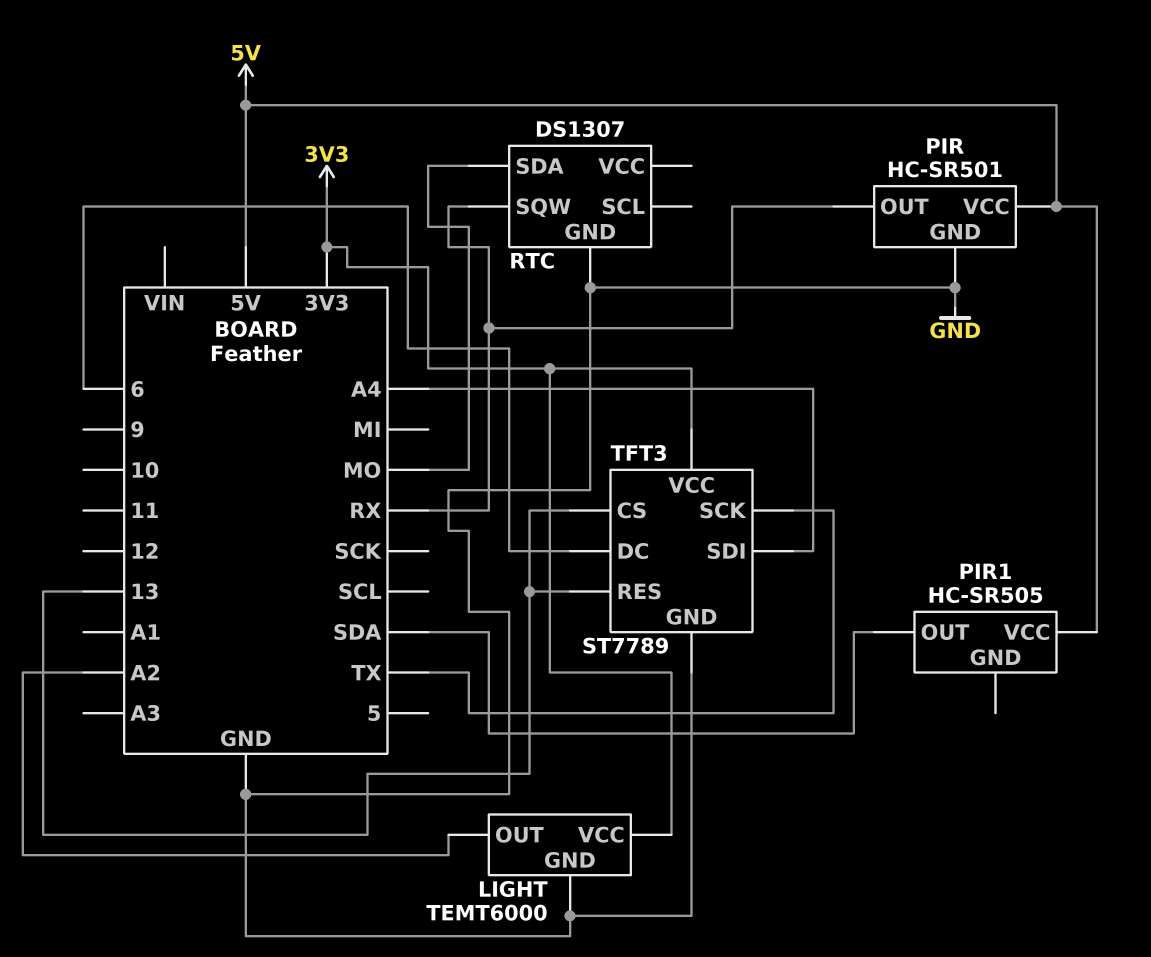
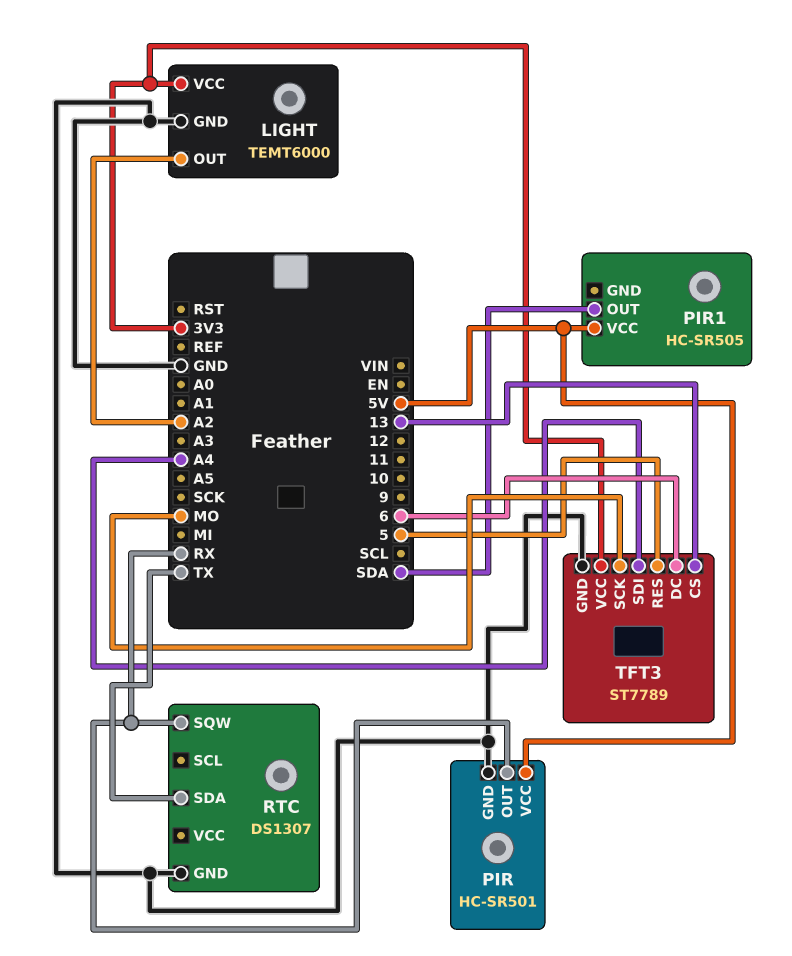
RTC pin SDA: MO -> TX
TFT3 pin RES: 13 -> 5
TFT3 pin SCK: TX -> MO

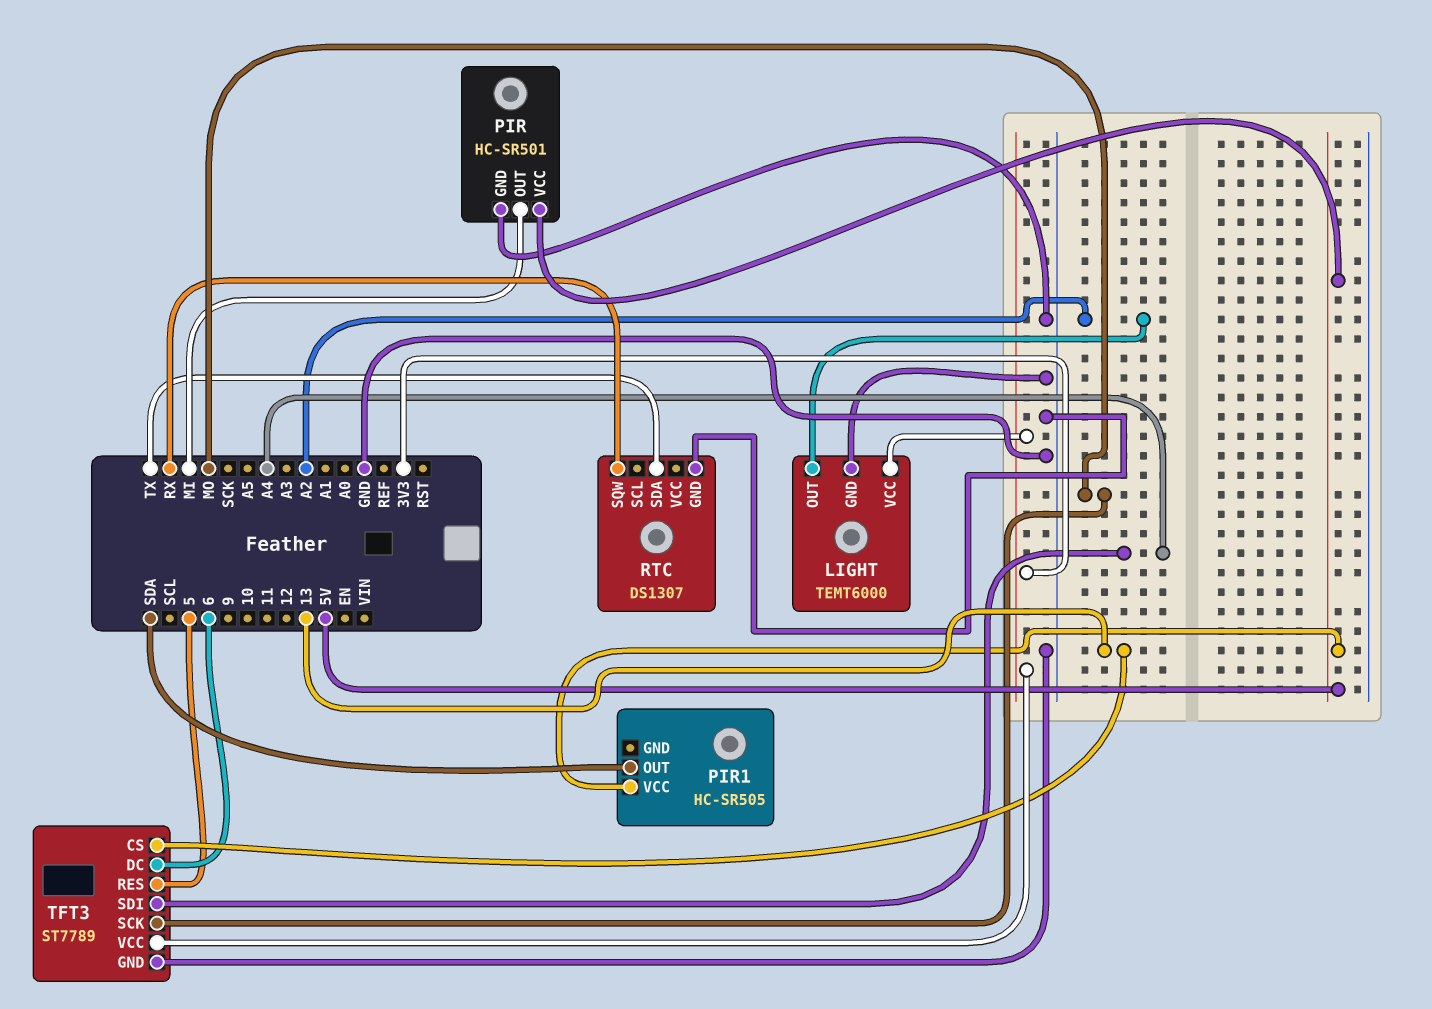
PIR pin OUT: RX -> MI

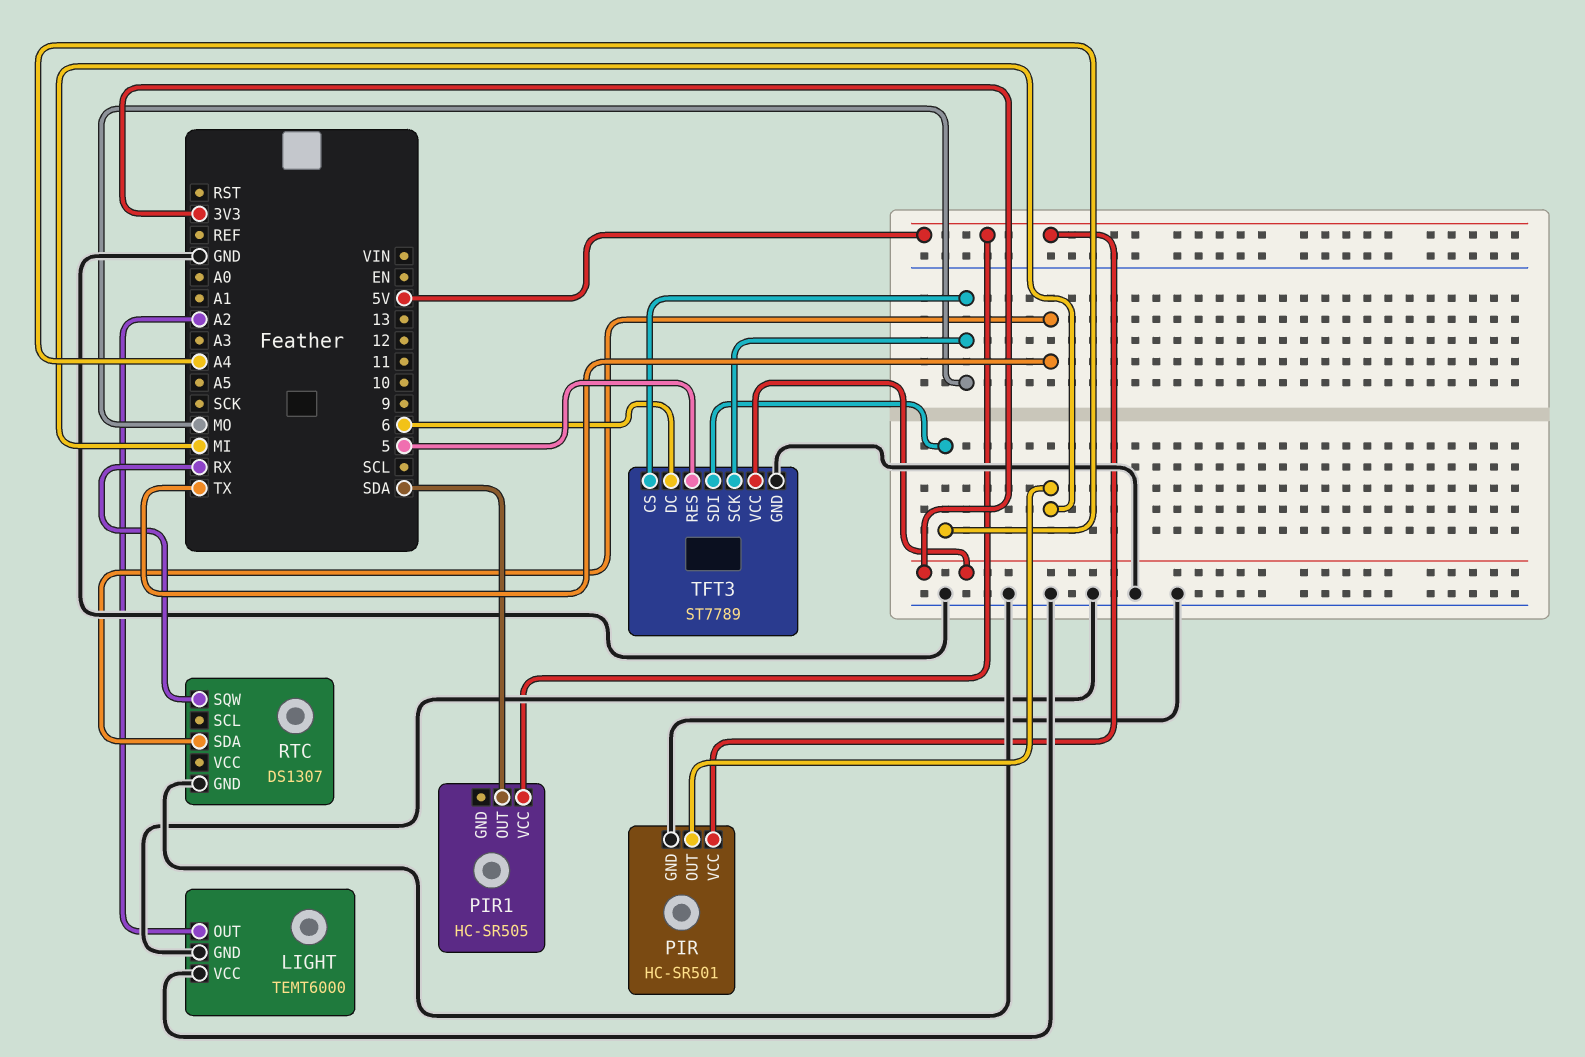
LIGHT pin VCC: 3V3 -> GND
TFT3 pin CS: 13 -> MO

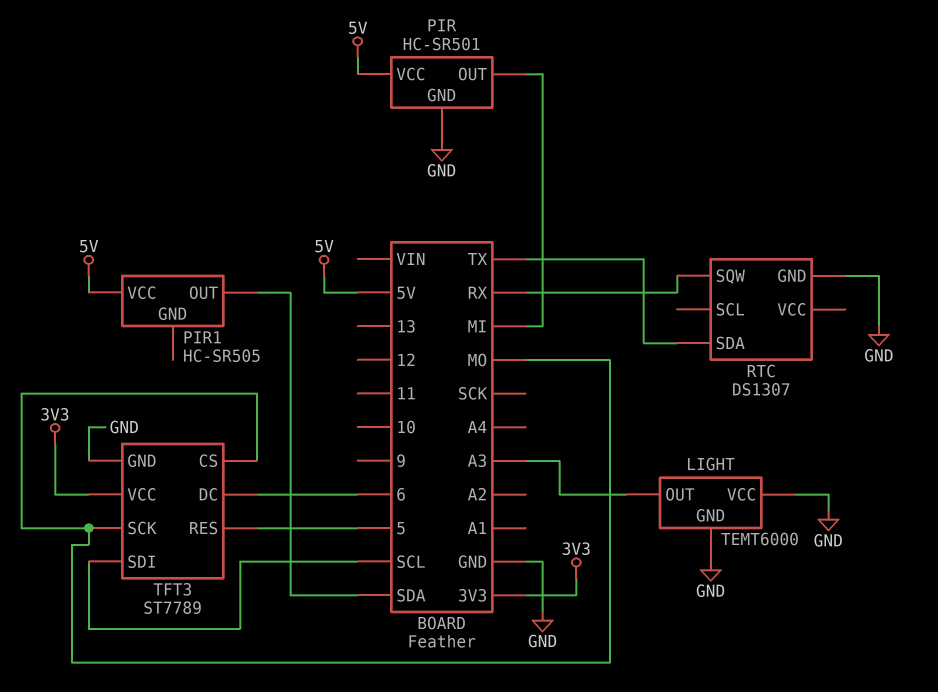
LIGHT pin OUT: A2 -> A3
TFT3 pin SDI: A4 -> SCL

